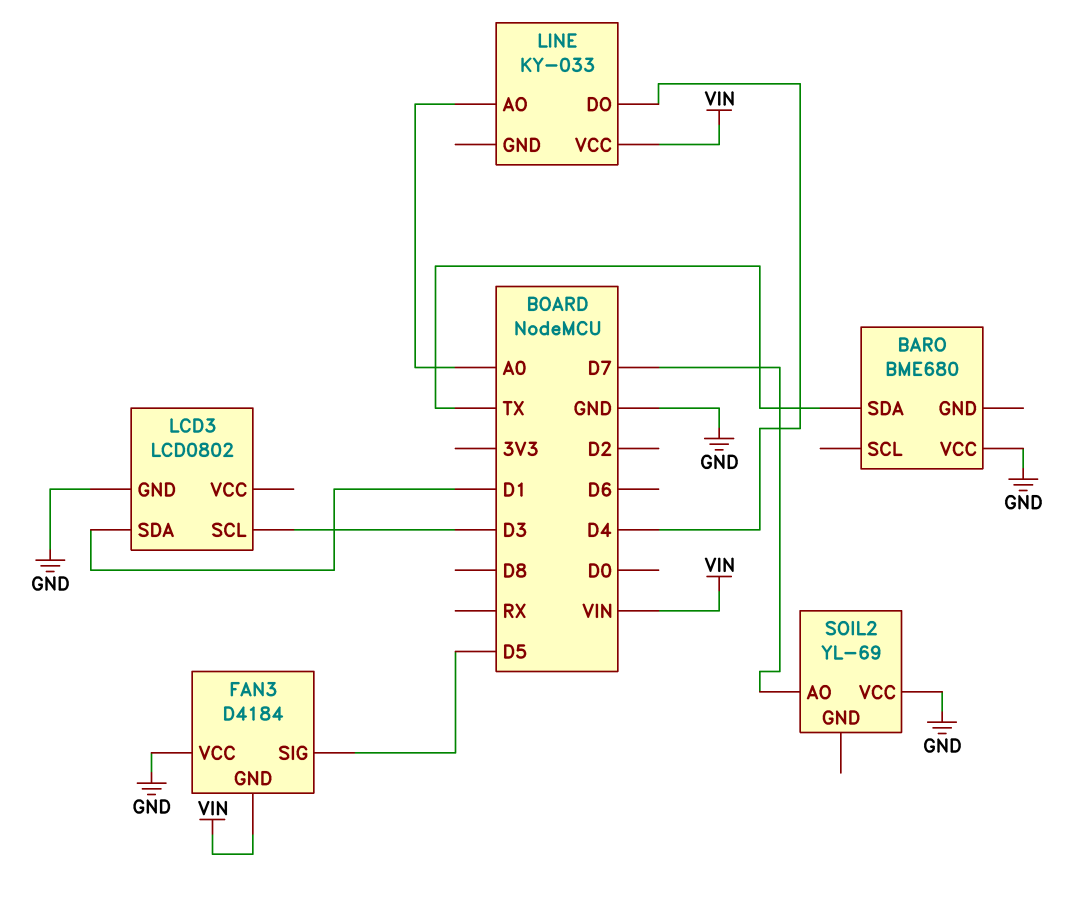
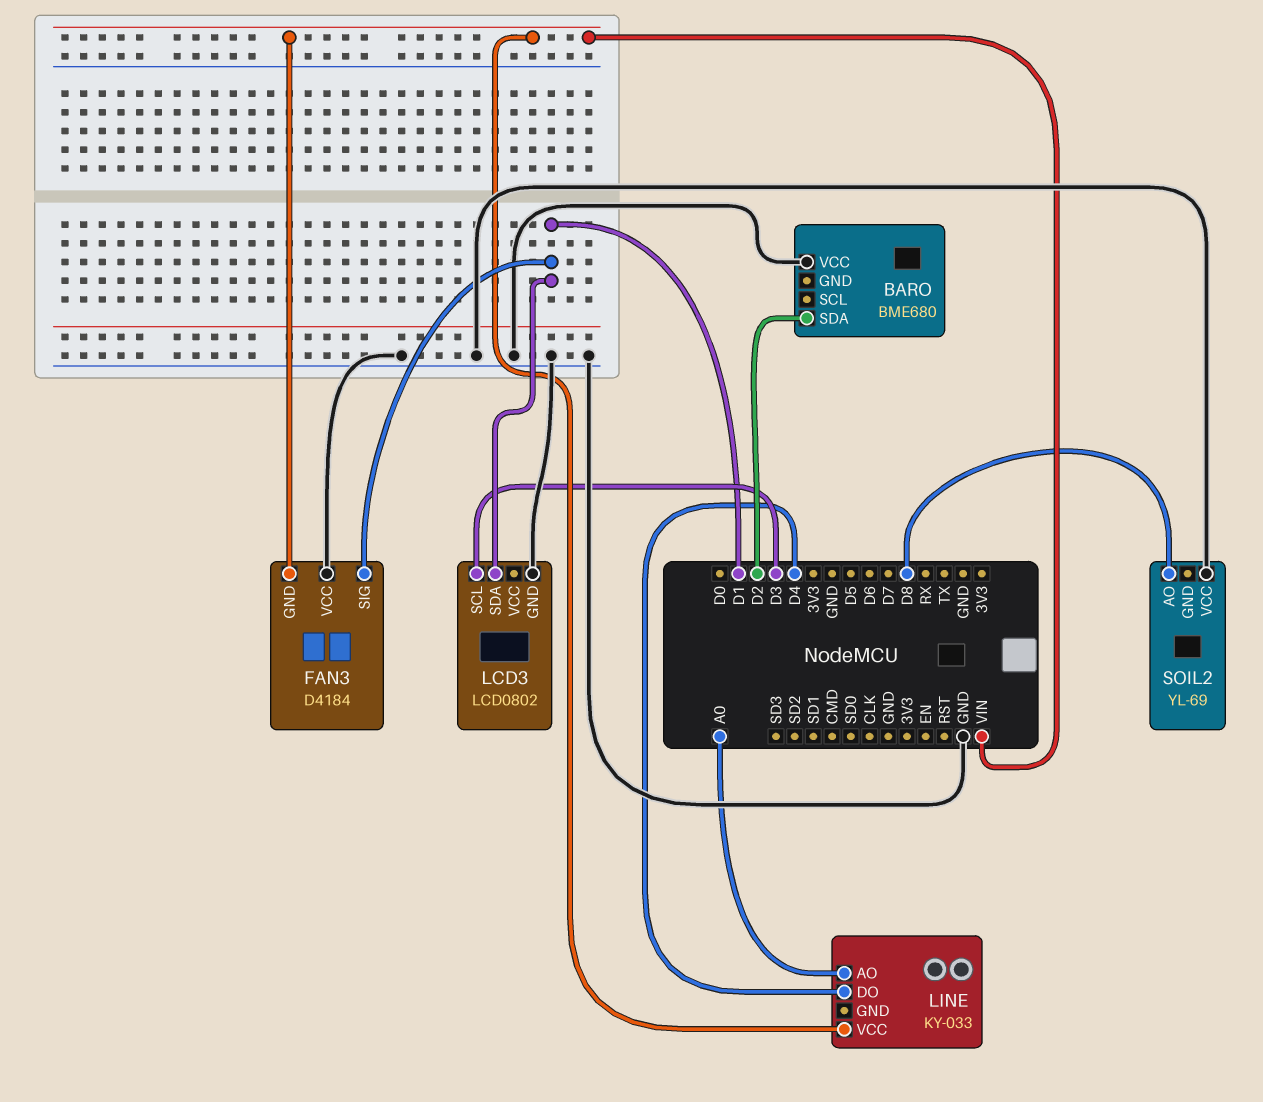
BARO pin SDA: TX -> D2
FAN3 pin SIG: D5 -> D1
SOIL2 pin AO: D7 -> D8

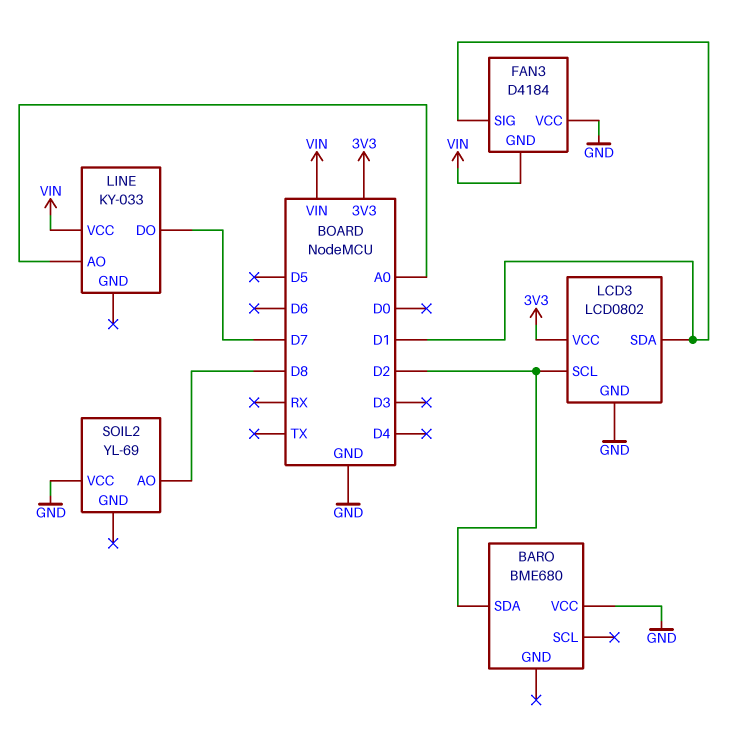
LCD3 pin SCL: D3 -> D2
LCD3 pin VCC: none -> 3V3
LINE pin DO: D4 -> D7

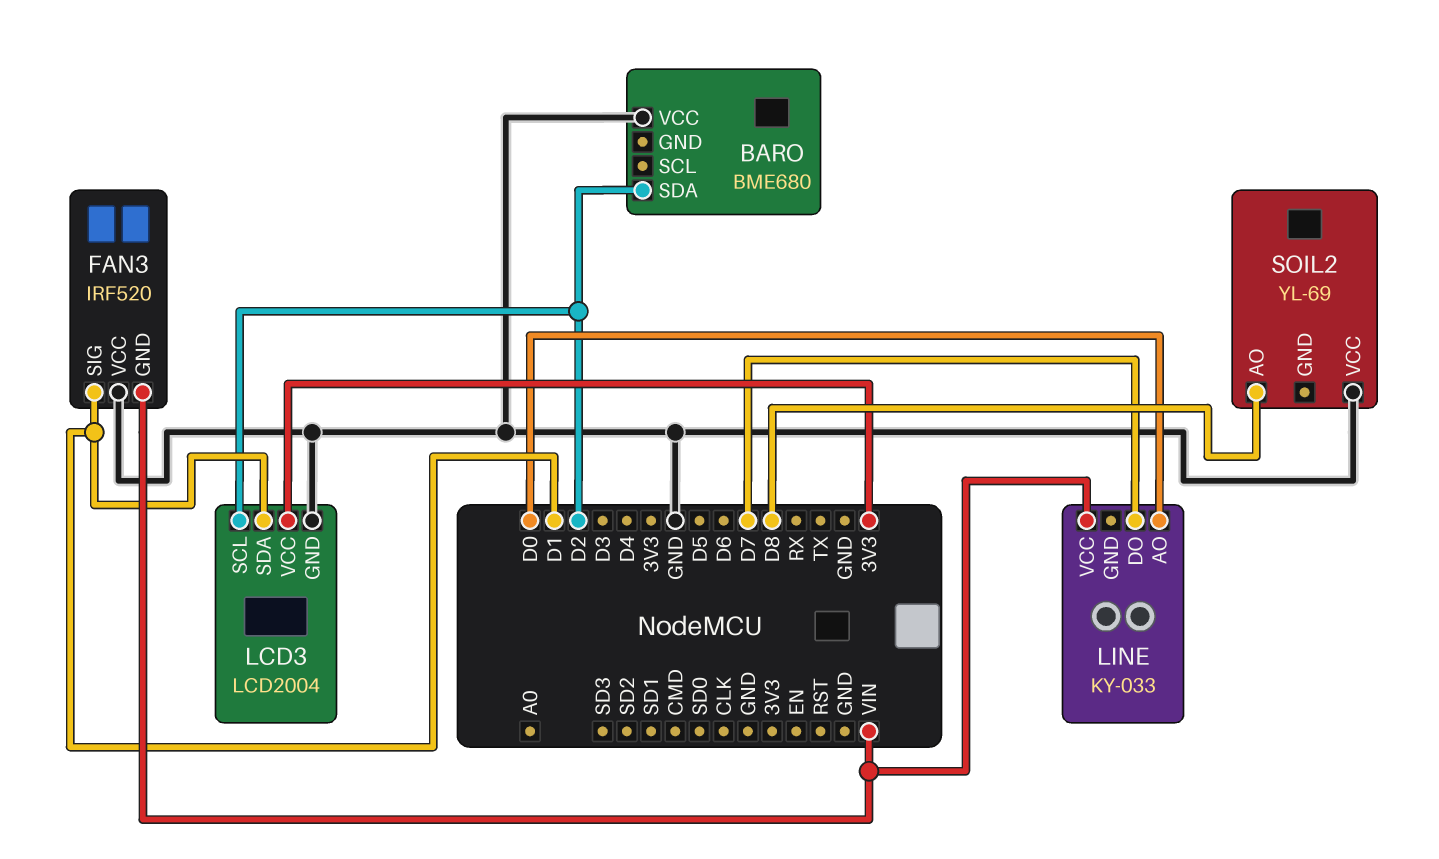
FAN3: D4184 -> IRF520
LCD3: LCD0802 -> LCD2004
LINE pin AO: A0 -> D0

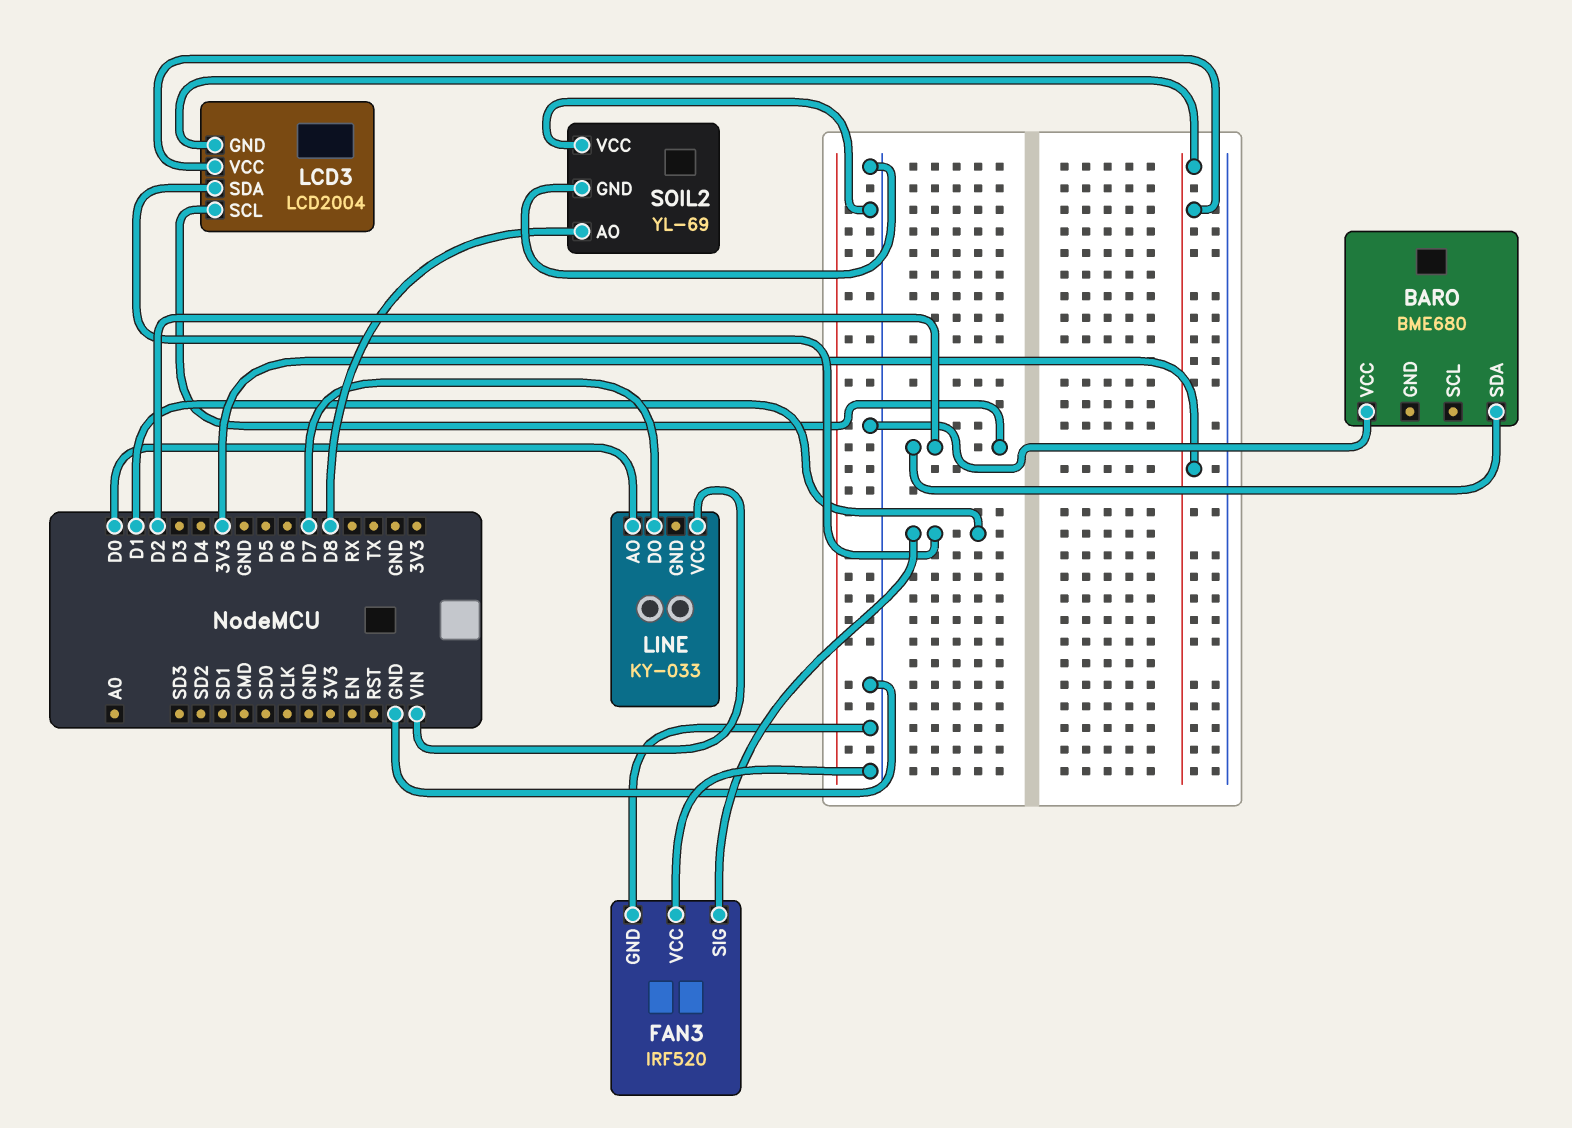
FAN3 pin GND: VIN -> GND
LCD3 pin GND: GND -> 3V3
SOIL2 pin GND: none -> GND

